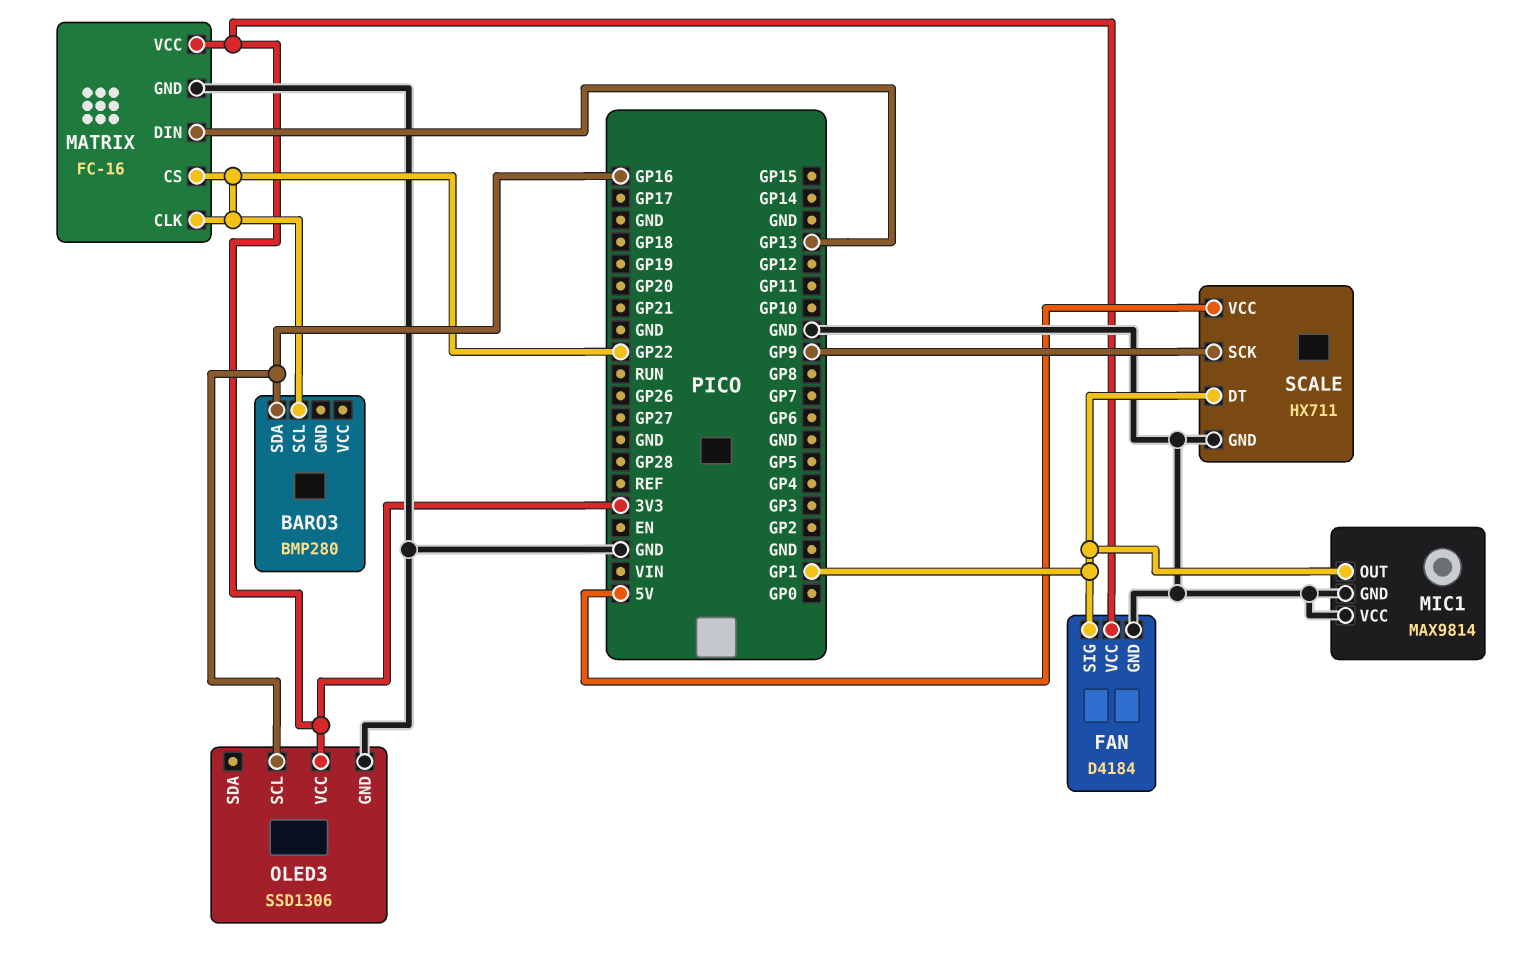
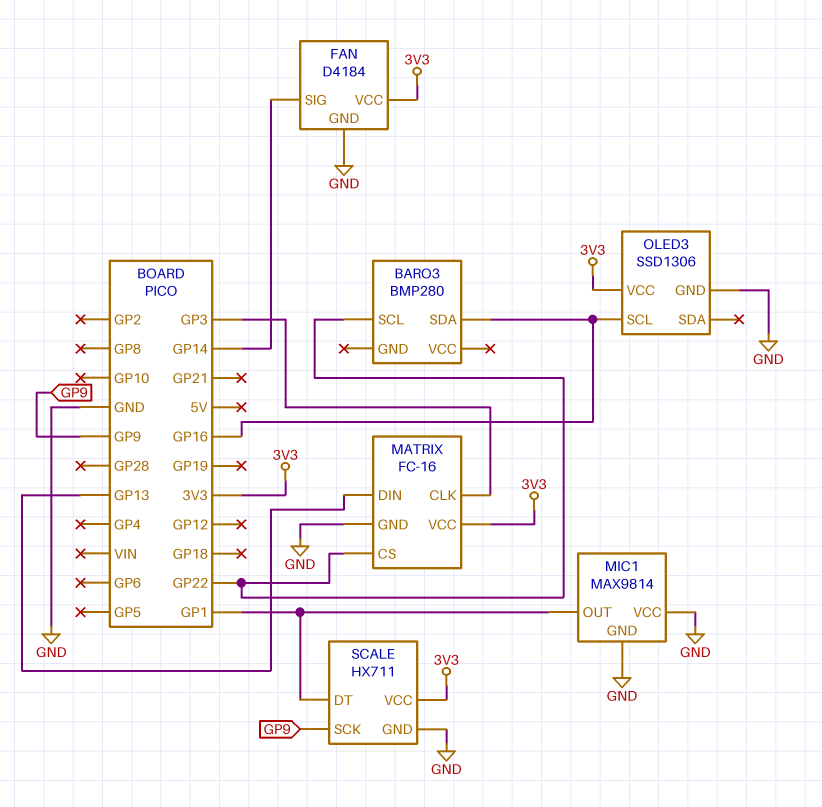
FAN pin SIG: GP1 -> GP14
MATRIX pin CLK: GP22 -> GP3
SCALE pin VCC: 5V -> 3V3

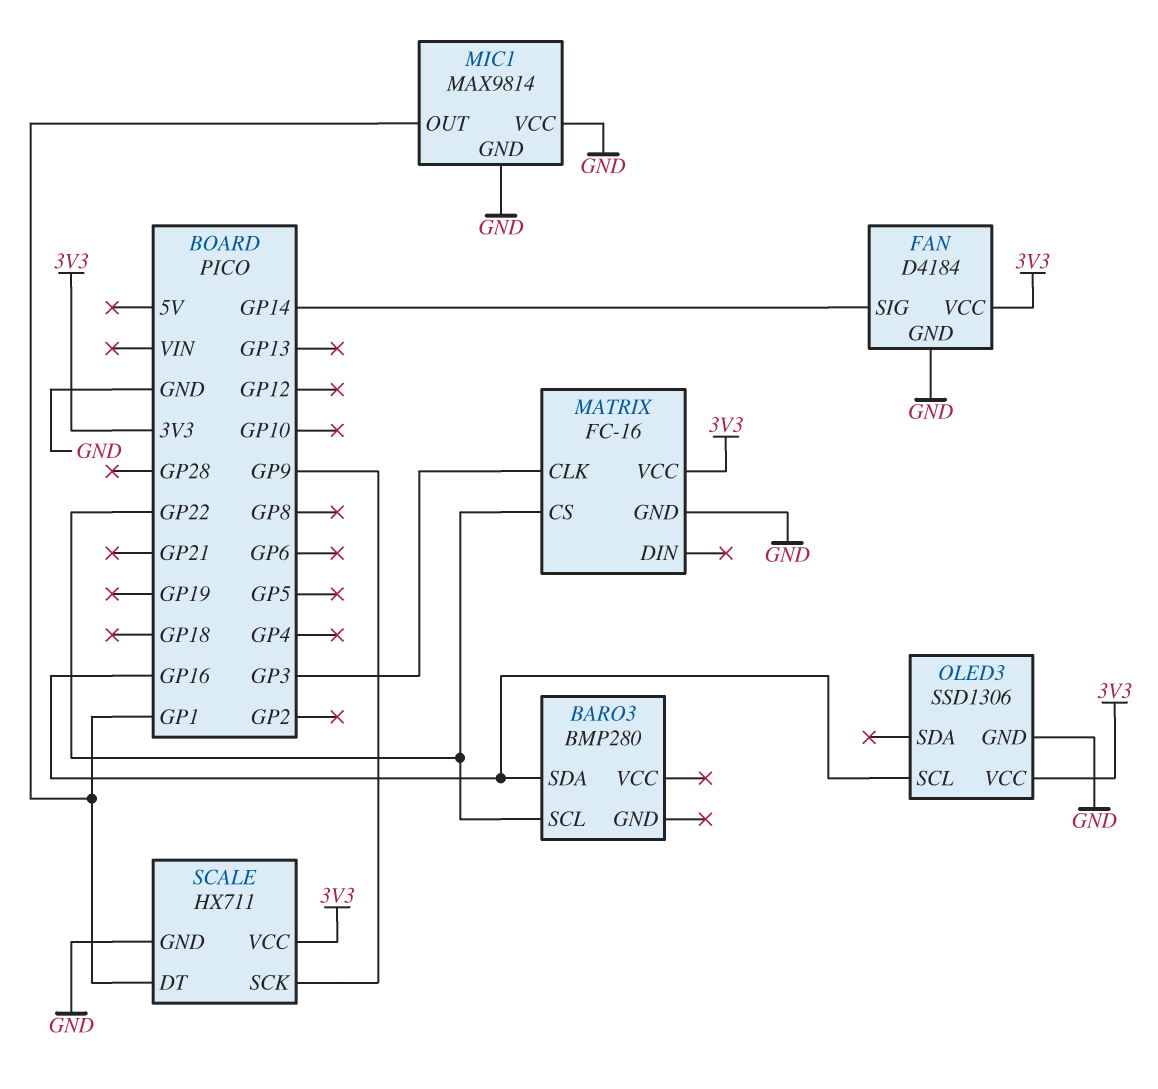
MATRIX pin DIN: GP13 -> none

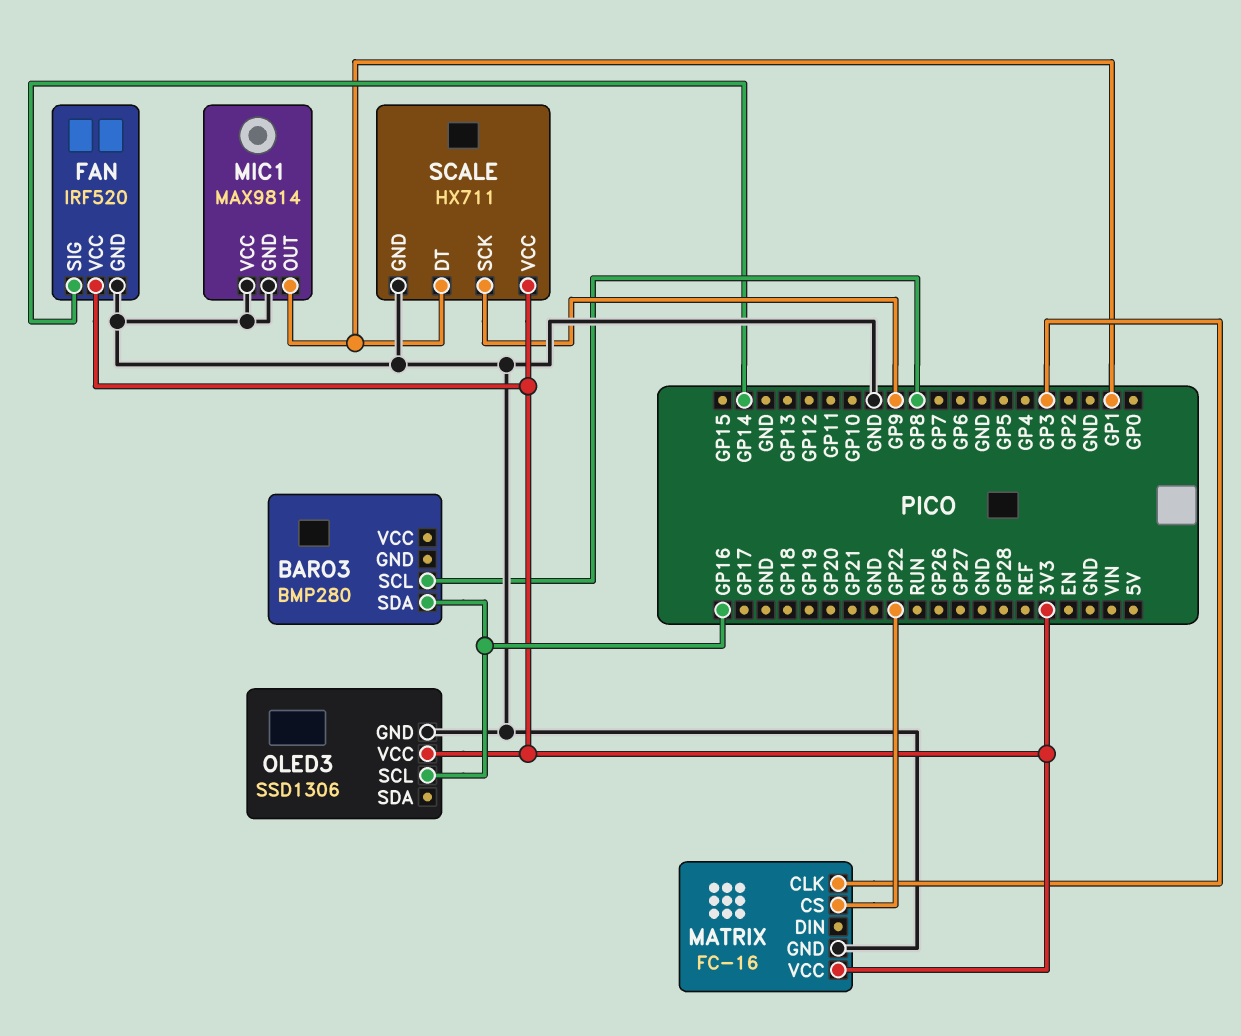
BARO3 pin SCL: GP22 -> GP8
FAN: D4184 -> IRF520

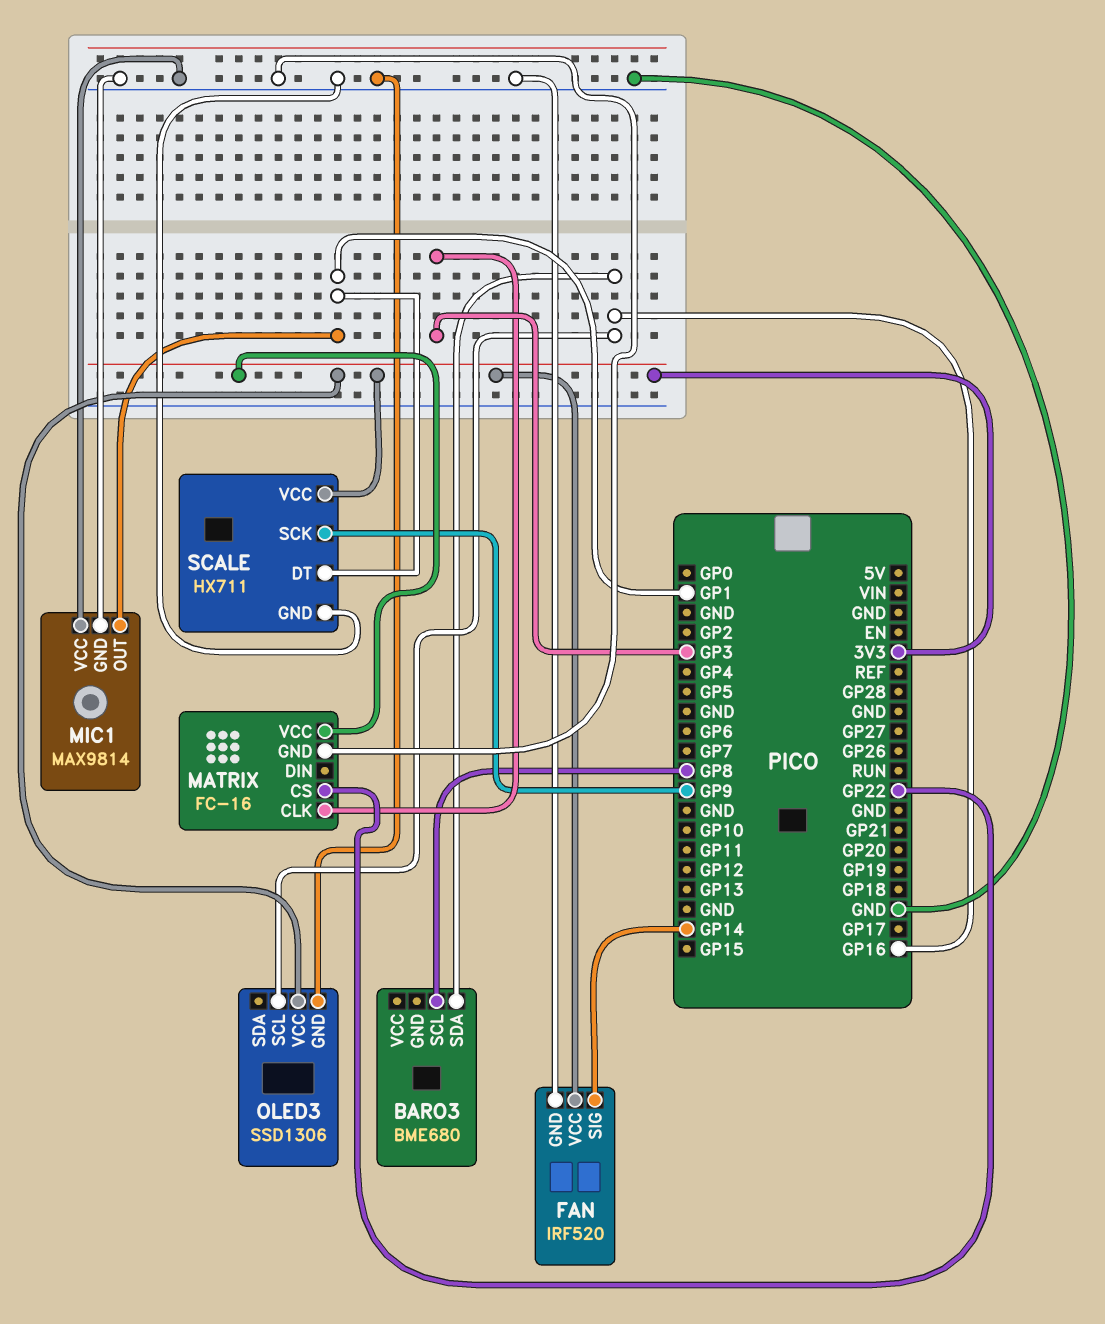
BARO3: BMP280 -> BME680

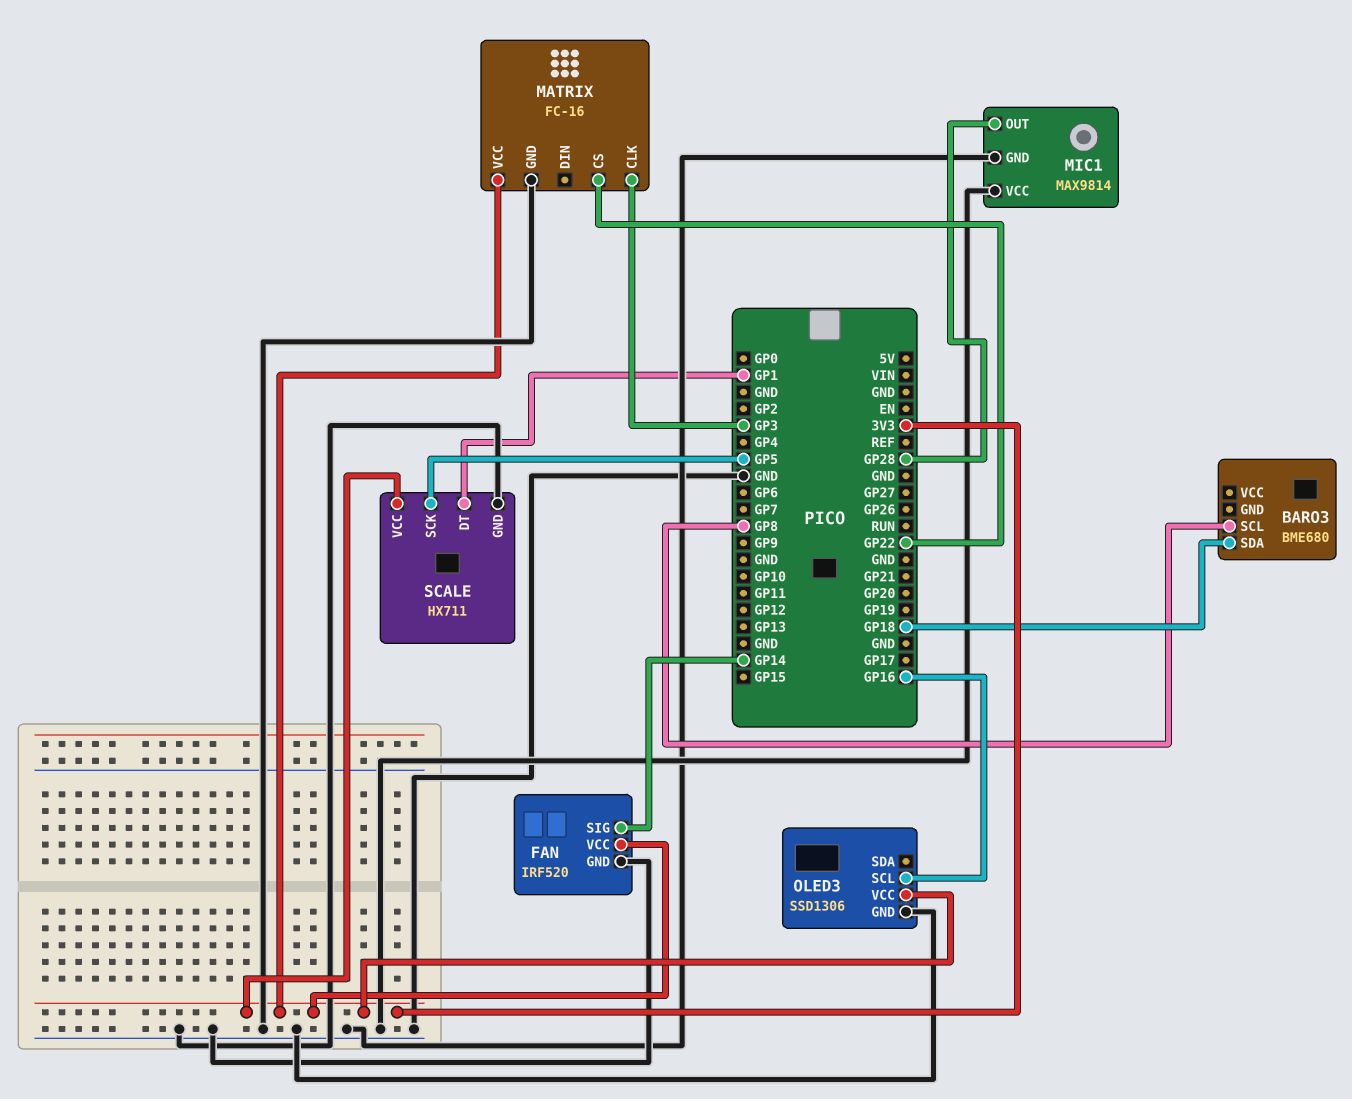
BARO3 pin SDA: GP16 -> GP18
MIC1 pin OUT: GP1 -> GP28
SCALE pin SCK: GP9 -> GP5

